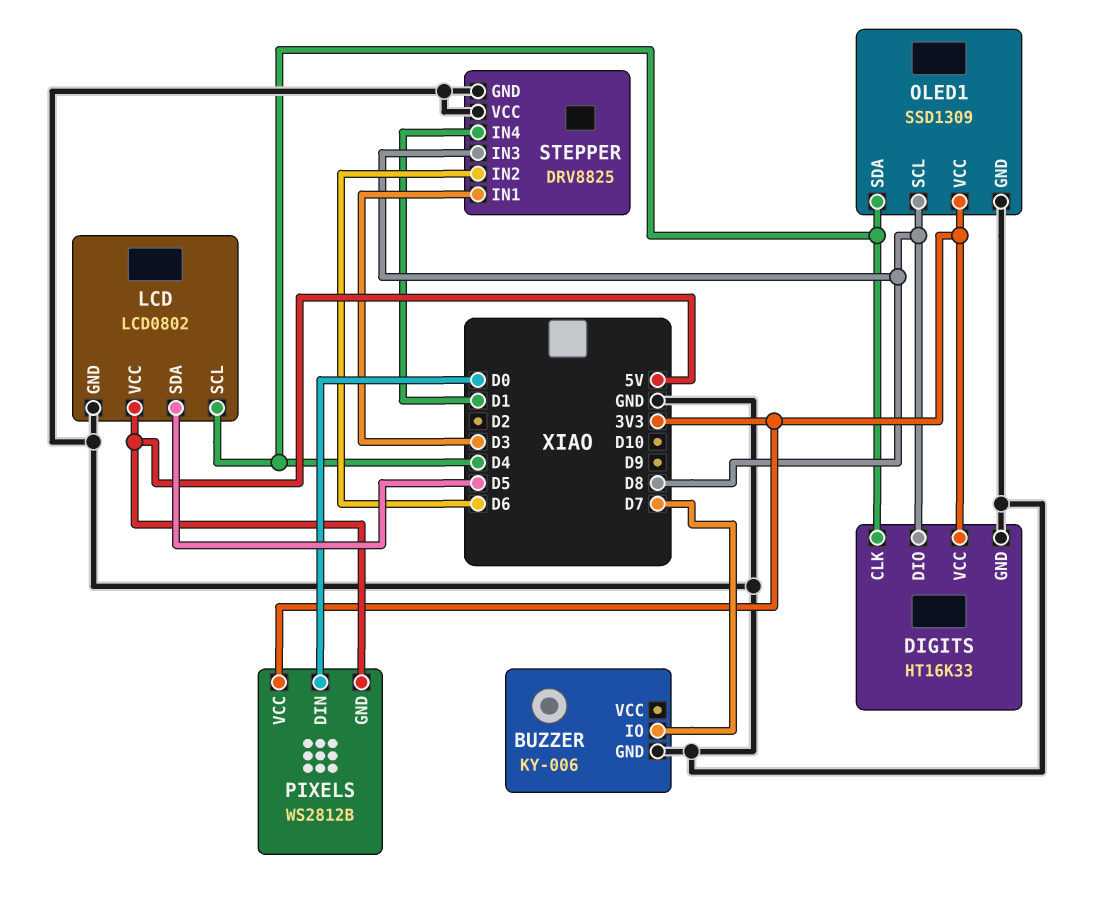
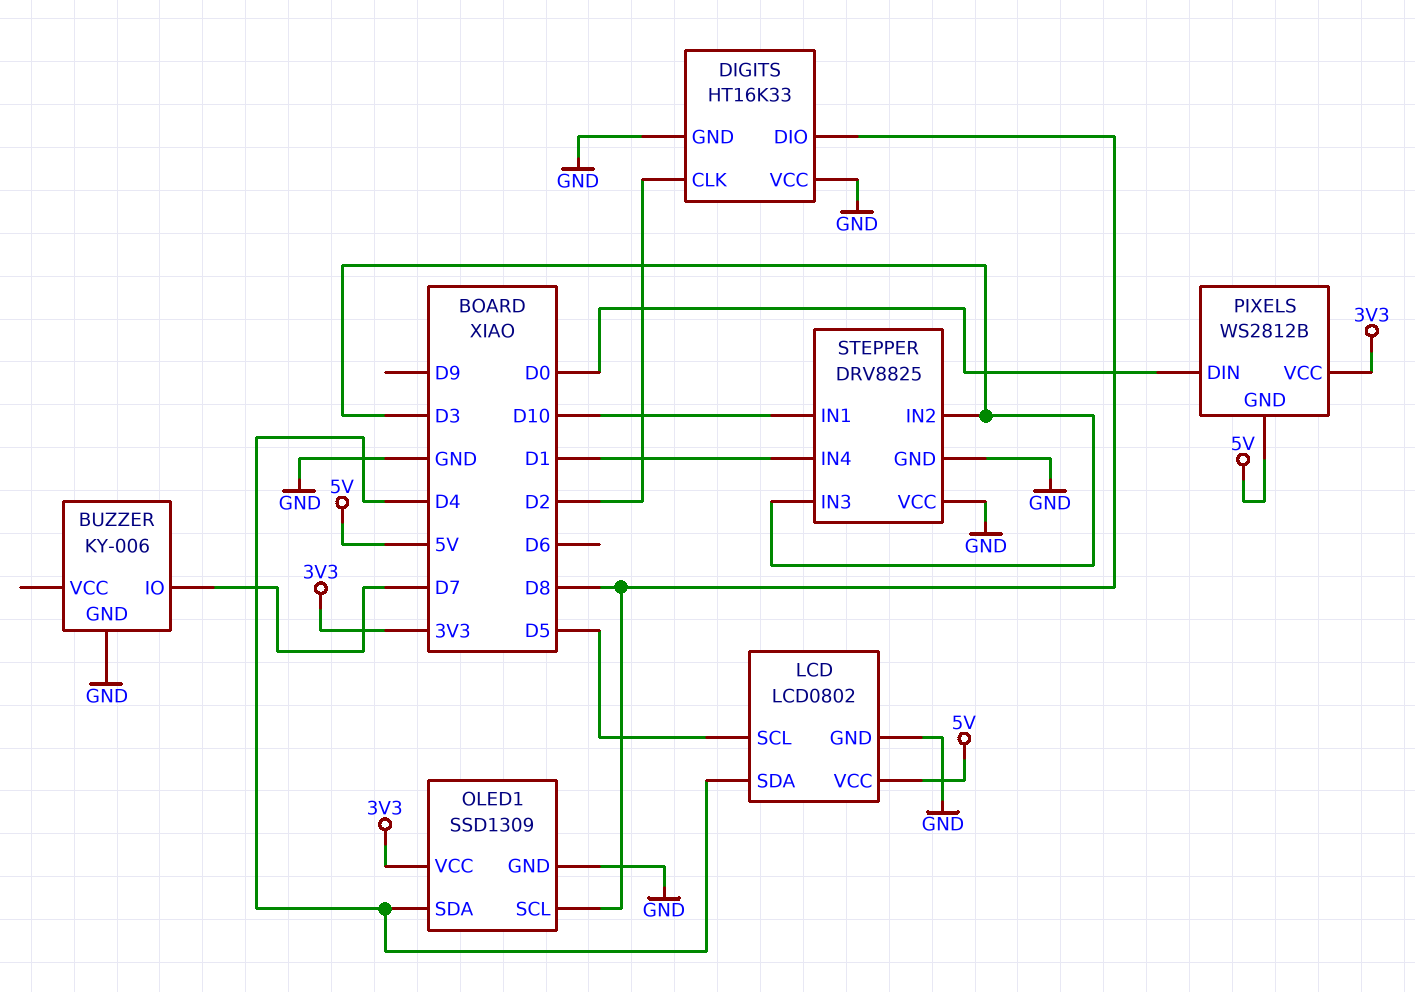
DIGITS pin CLK: D4 -> D2
DIGITS pin VCC: 3V3 -> GND
LCD pin SCL: D4 -> D5
LCD pin SDA: D5 -> D4
STEPPER pin IN1: D3 -> D10
STEPPER pin IN2: D6 -> D3
STEPPER pin IN3: D8 -> D3

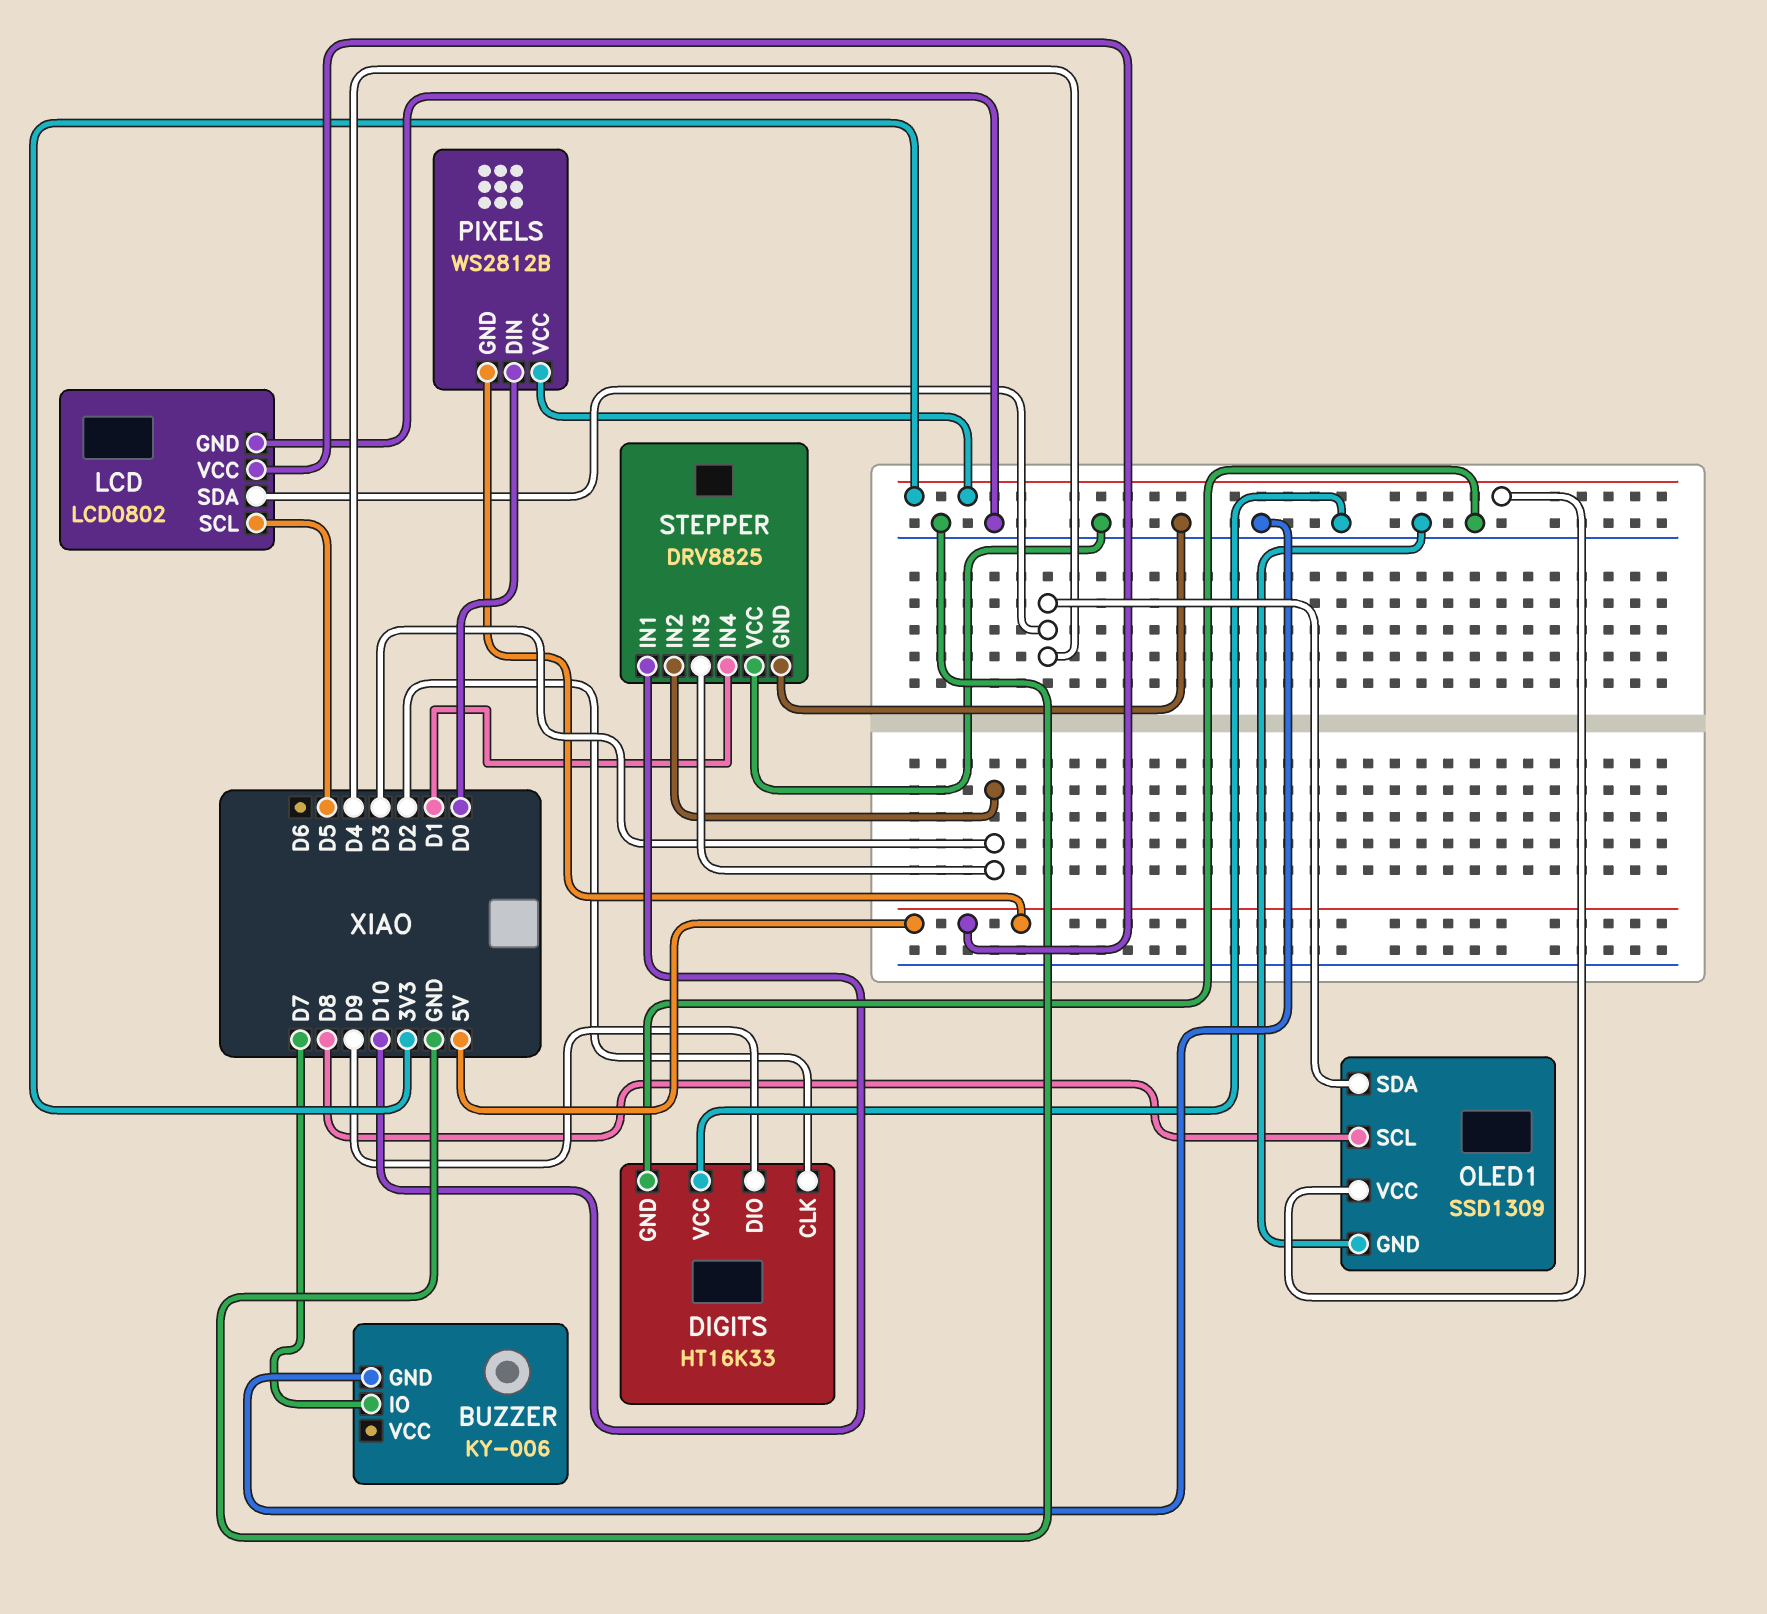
DIGITS pin DIO: D8 -> D9

